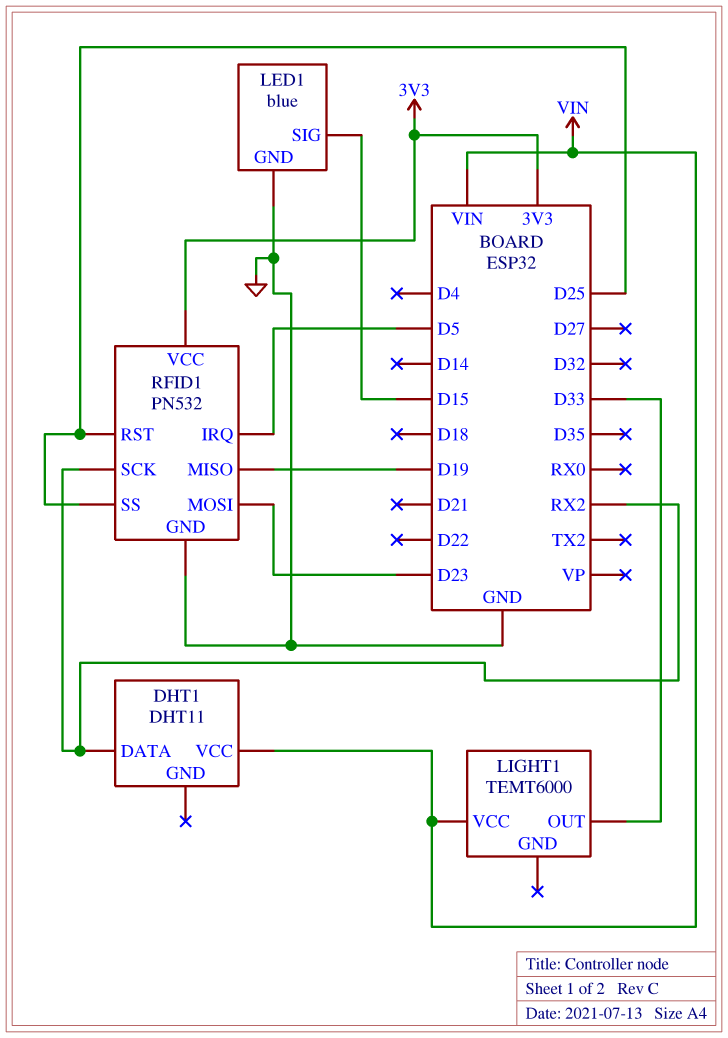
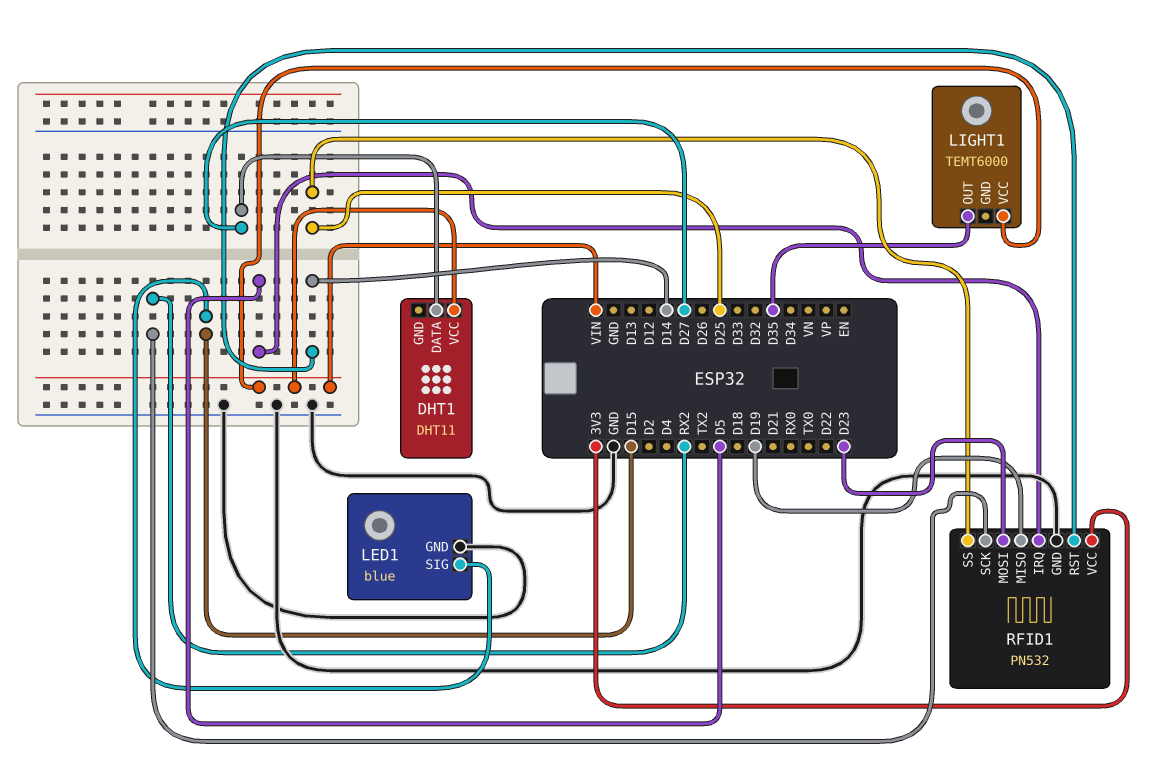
DHT1 pin DATA: RX2 -> D27
LIGHT1 pin OUT: D33 -> D35
RFID1 pin RST: D25 -> D14

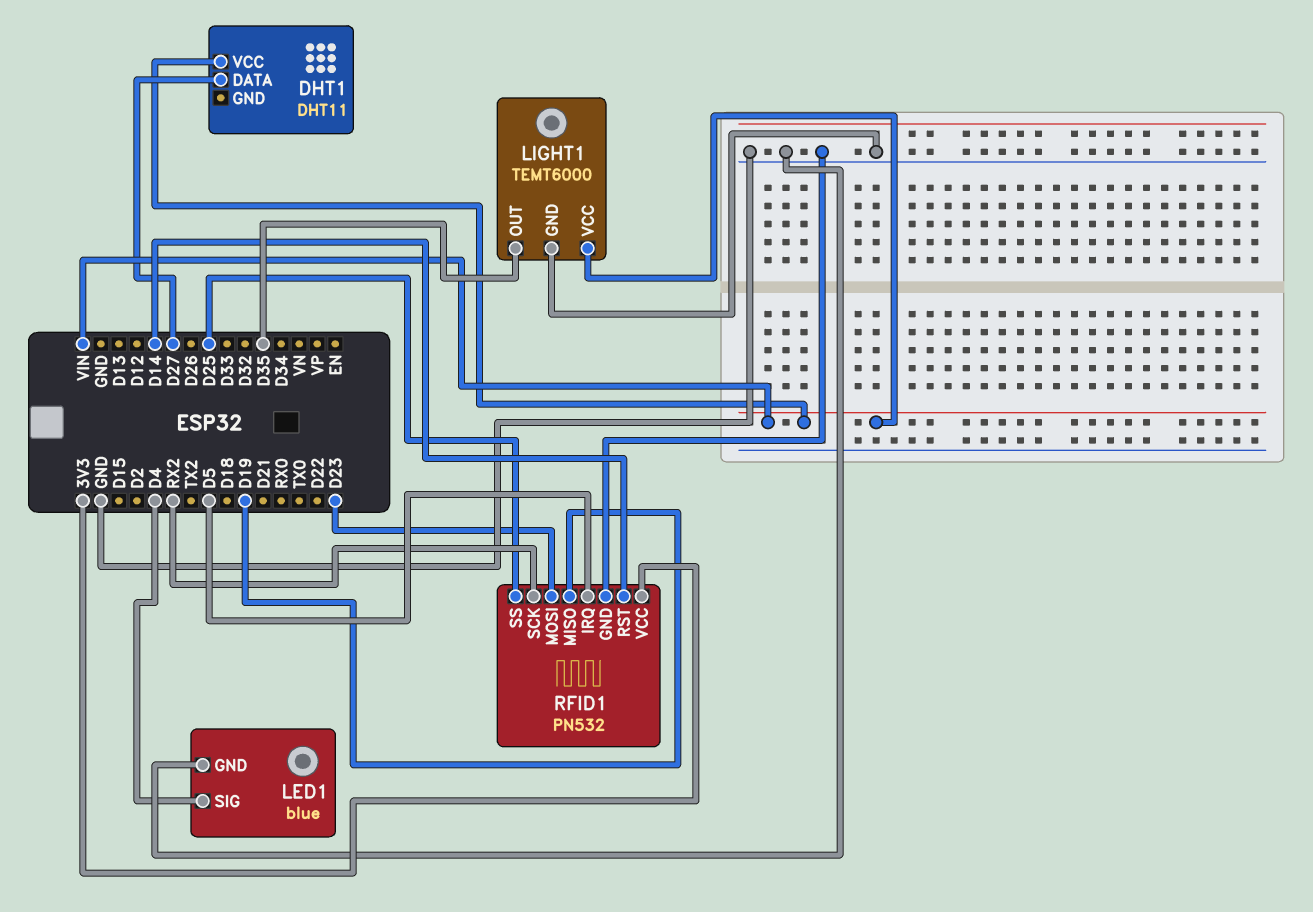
LED1 pin SIG: D15 -> D4
LIGHT1 pin GND: none -> GND

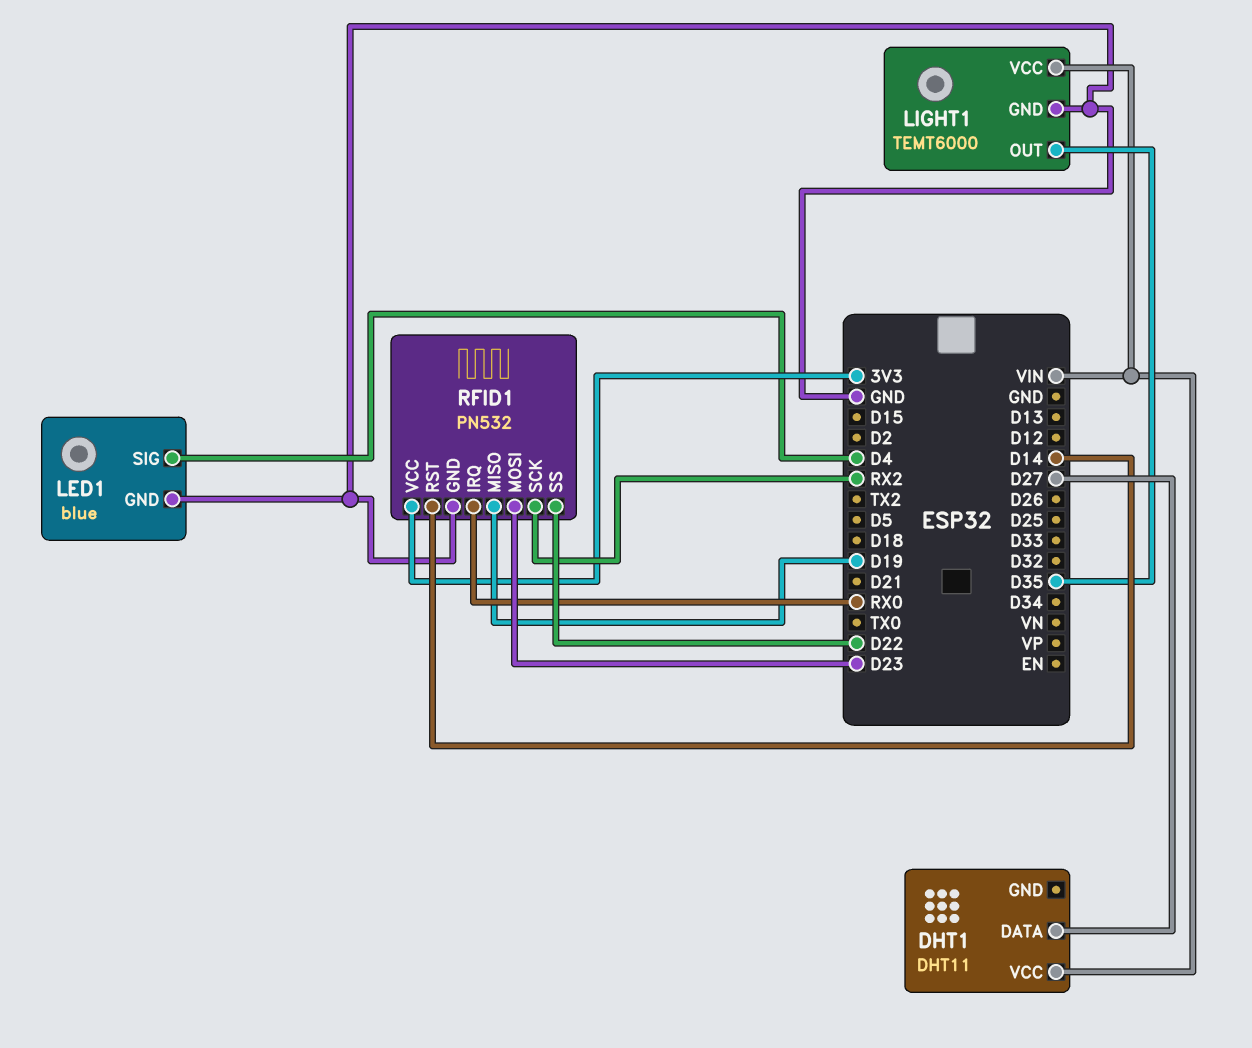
RFID1 pin IRQ: D5 -> RX0
RFID1 pin SS: D25 -> D22

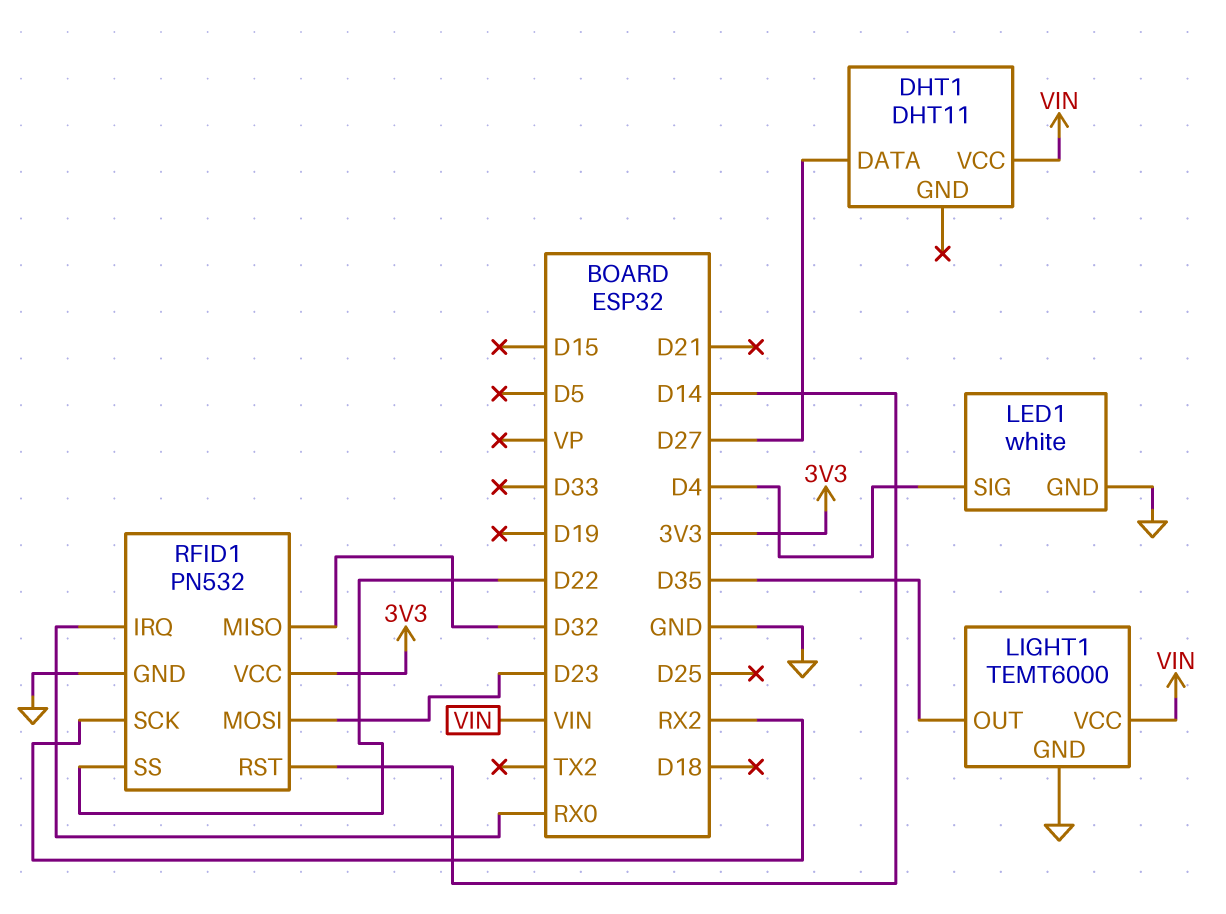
LED1: blue -> white
RFID1 pin MISO: D19 -> D32

